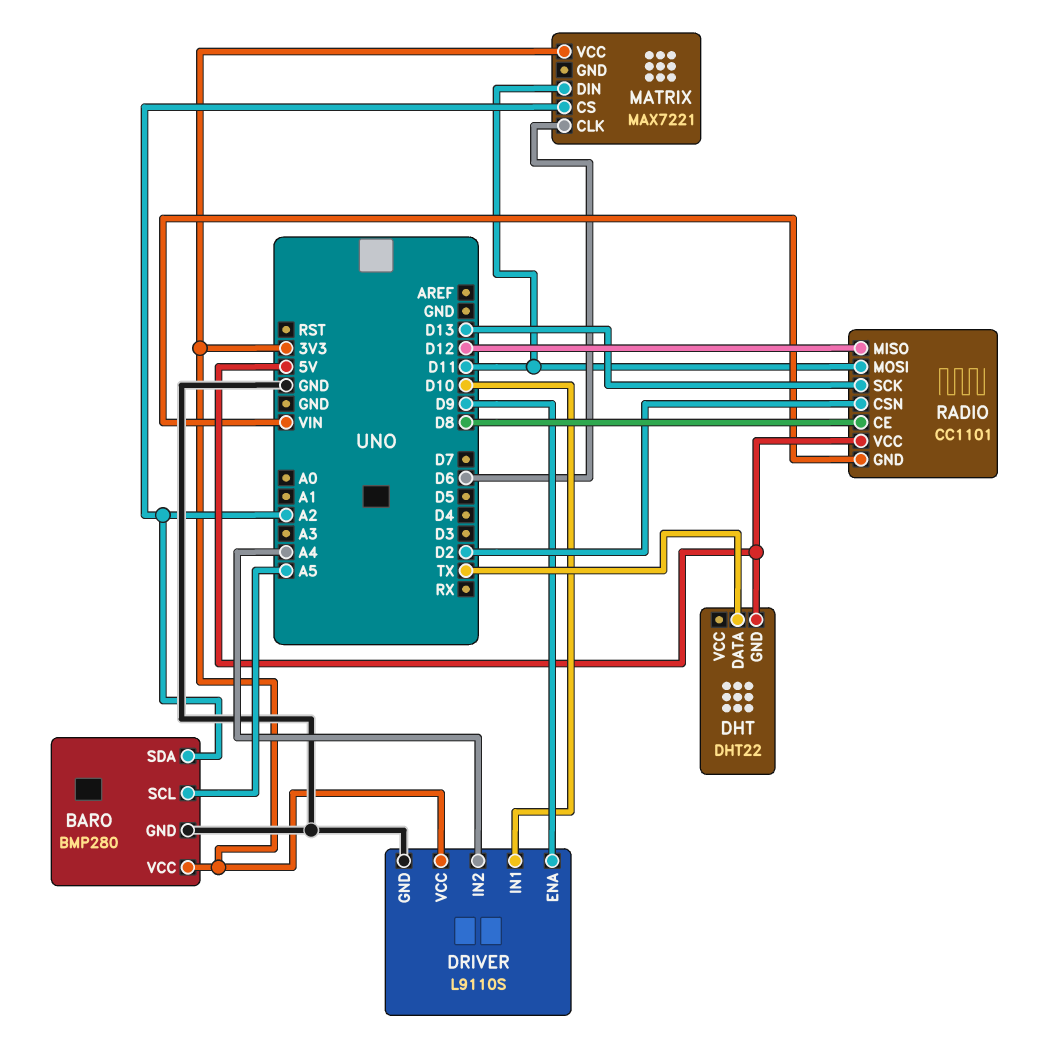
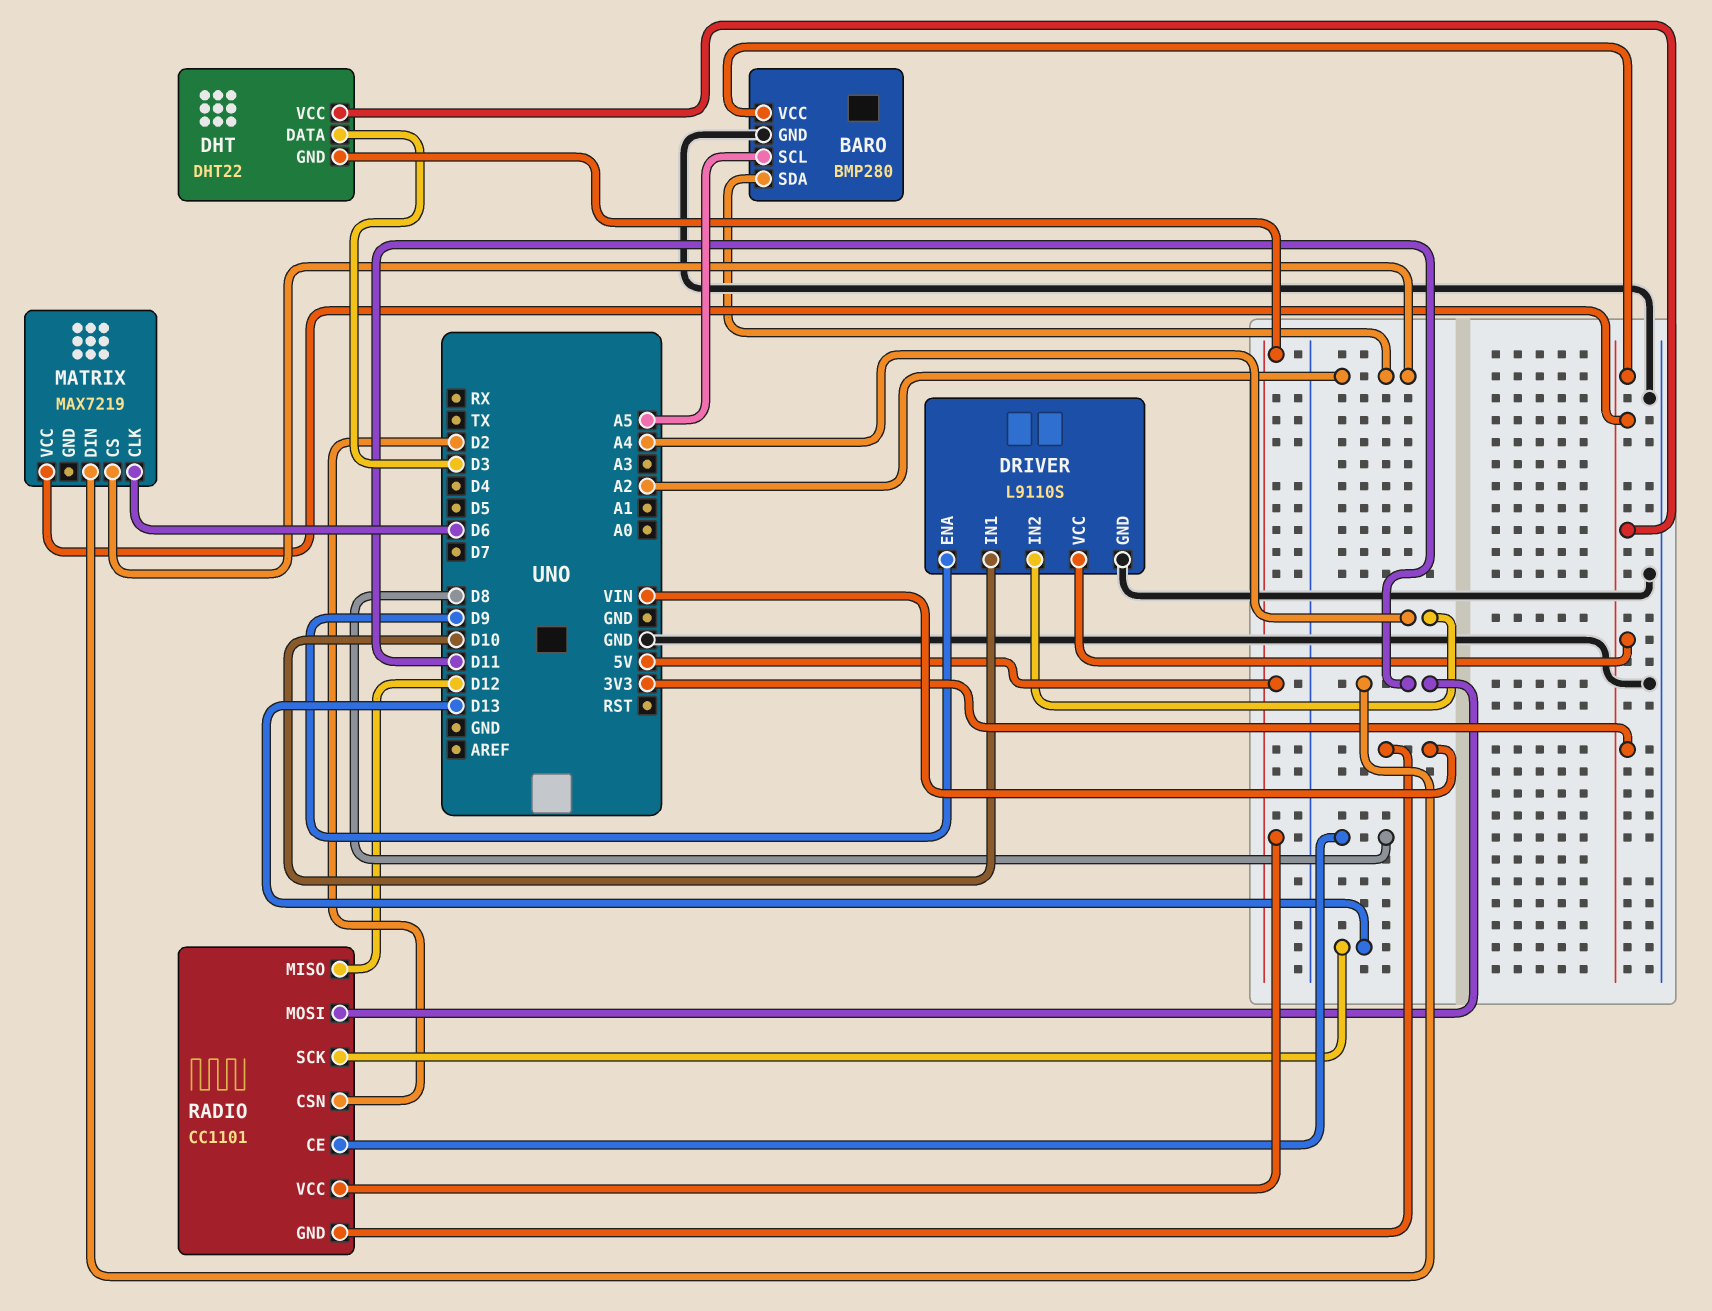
DHT pin DATA: TX -> D3
DHT pin VCC: none -> 3V3
MATRIX: MAX7221 -> MAX7219

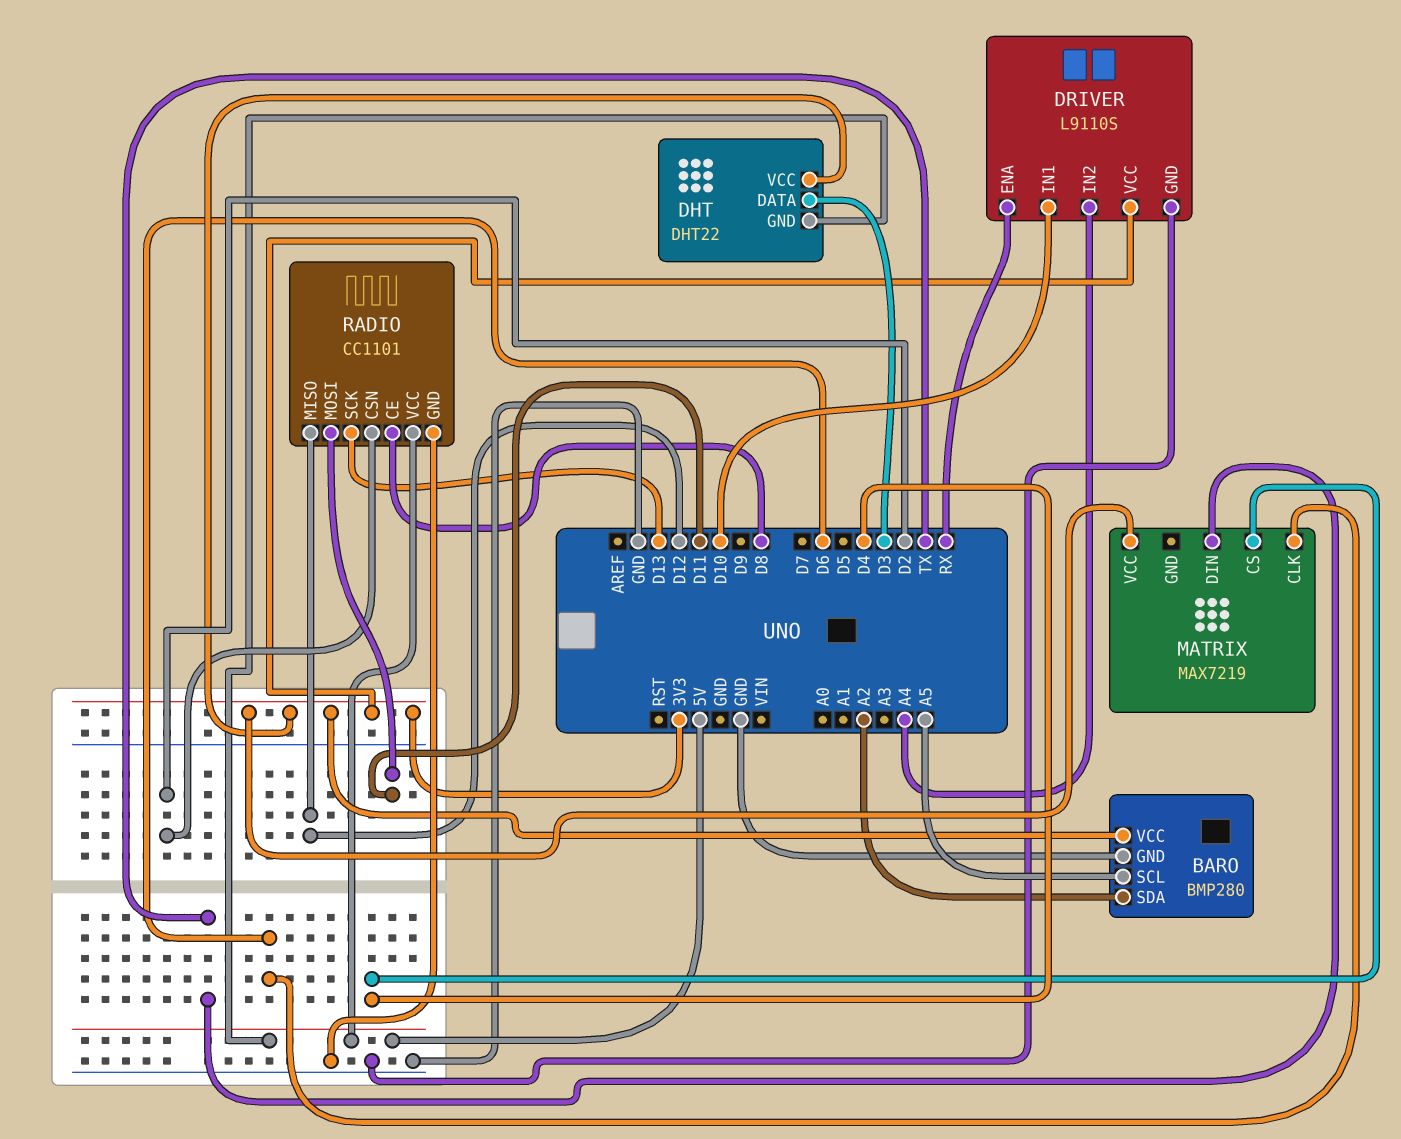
DRIVER pin ENA: D9 -> RX
MATRIX pin CS: A2 -> D4
MATRIX pin DIN: D11 -> TX
RADIO pin GND: VIN -> GND

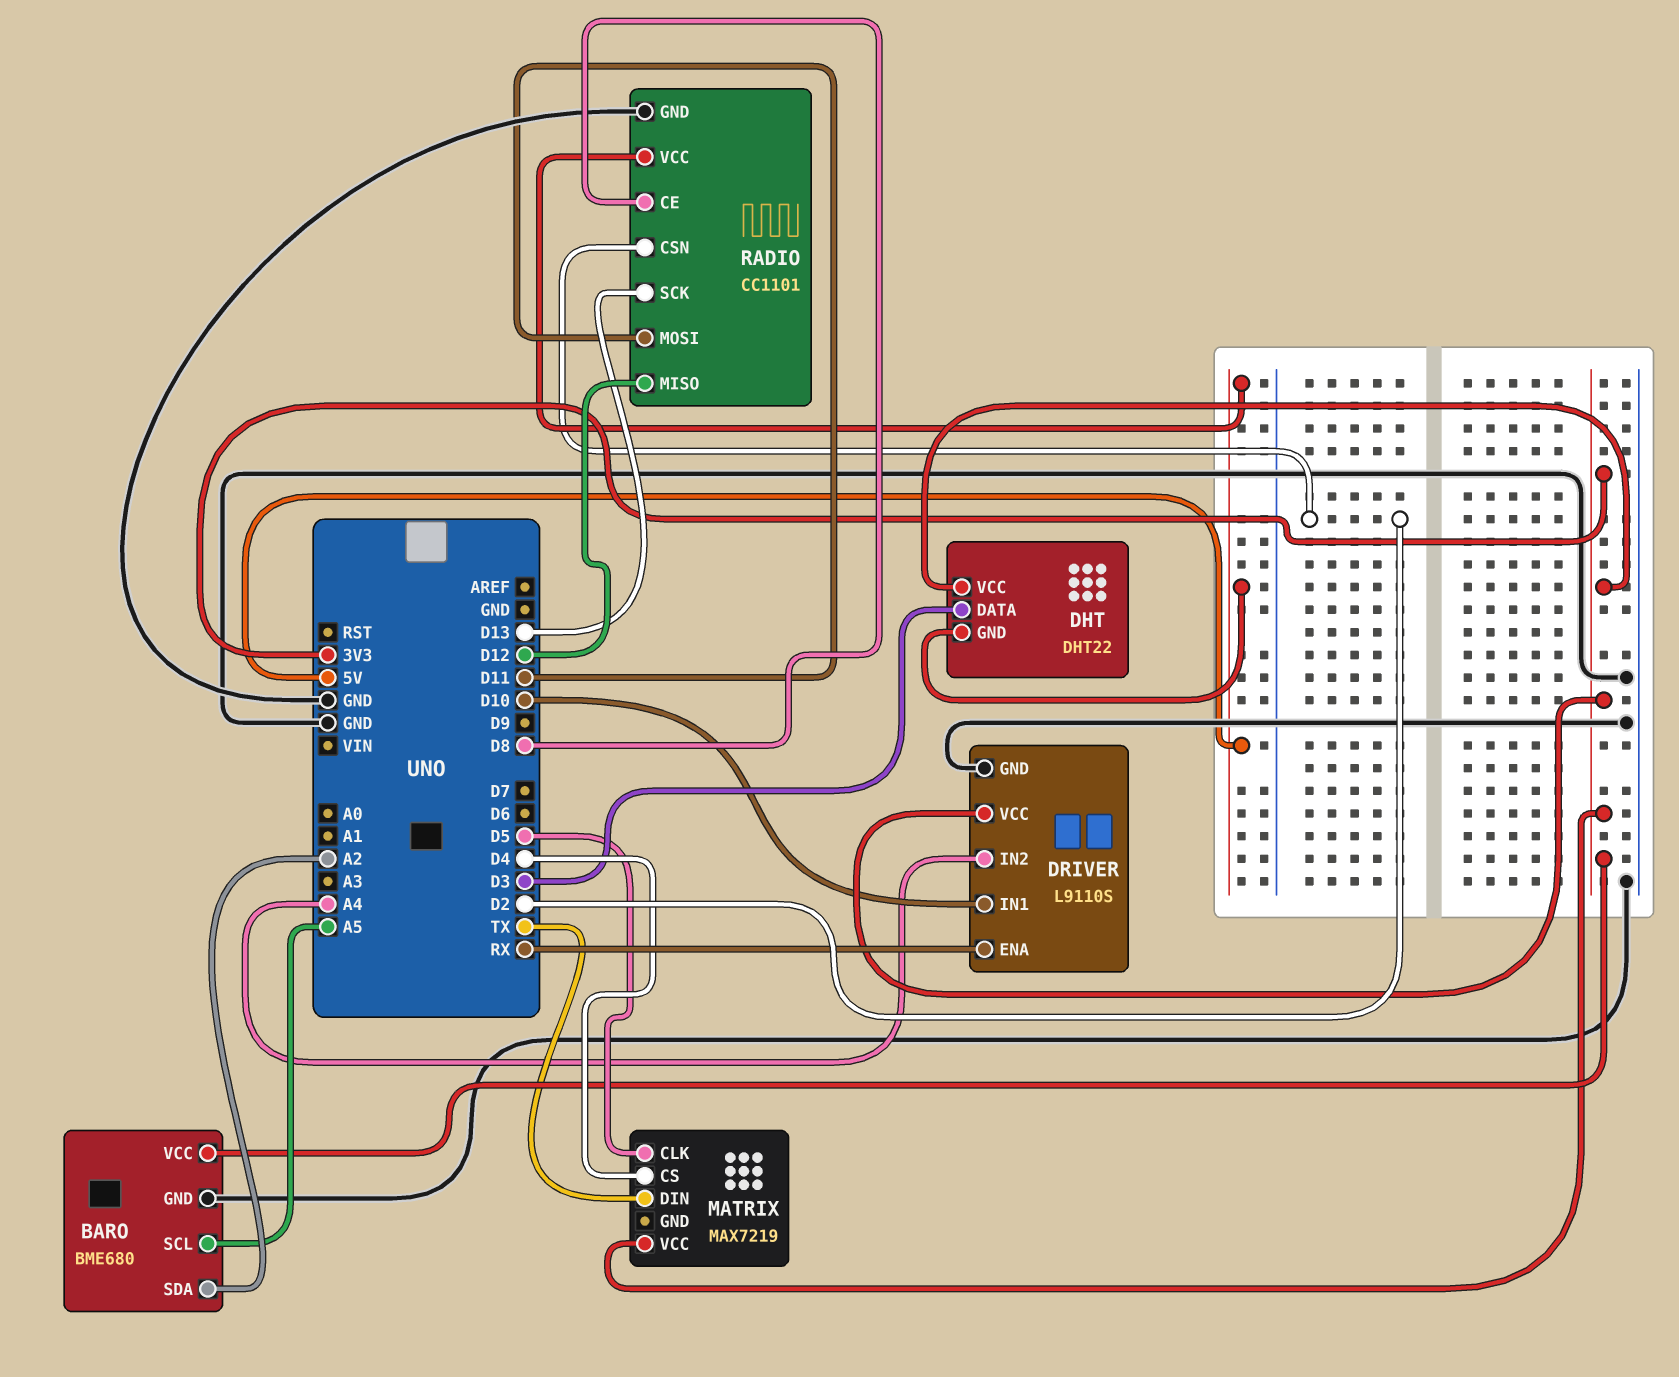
BARO: BMP280 -> BME680
MATRIX pin CLK: D6 -> D5

